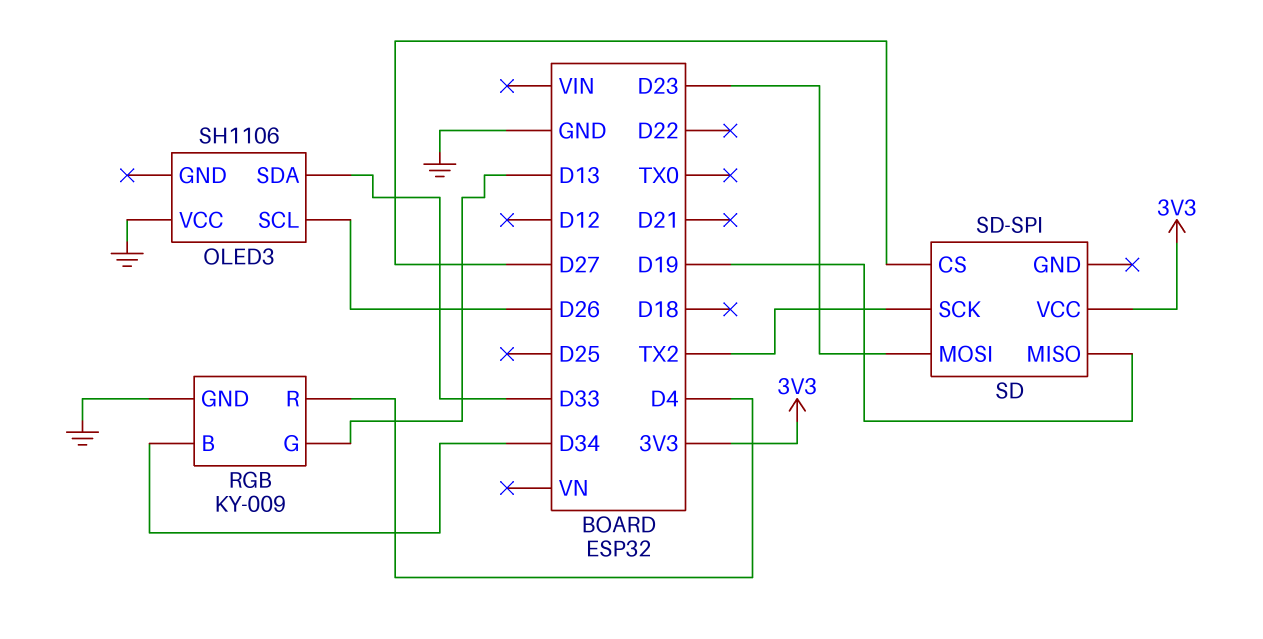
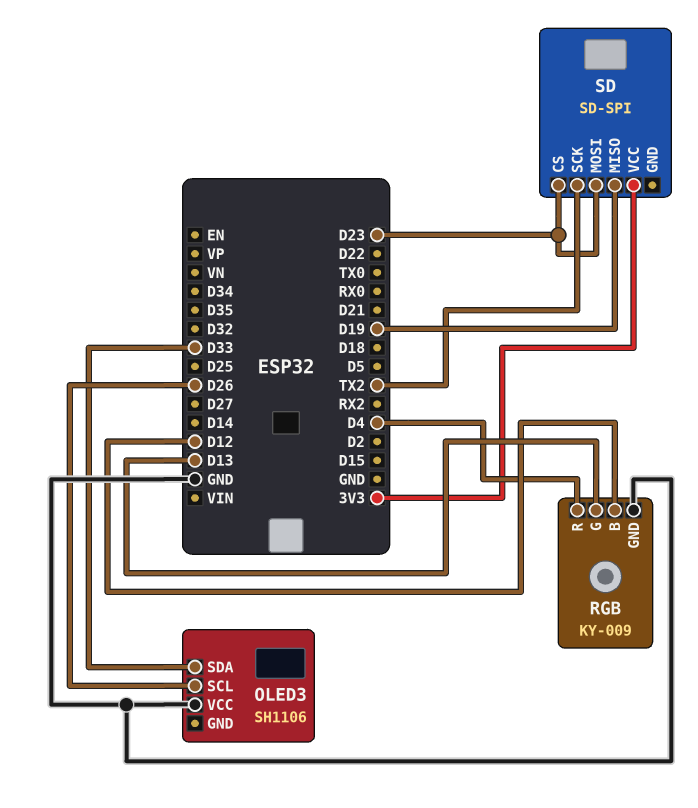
RGB pin B: D34 -> D12
SD pin CS: D27 -> D23

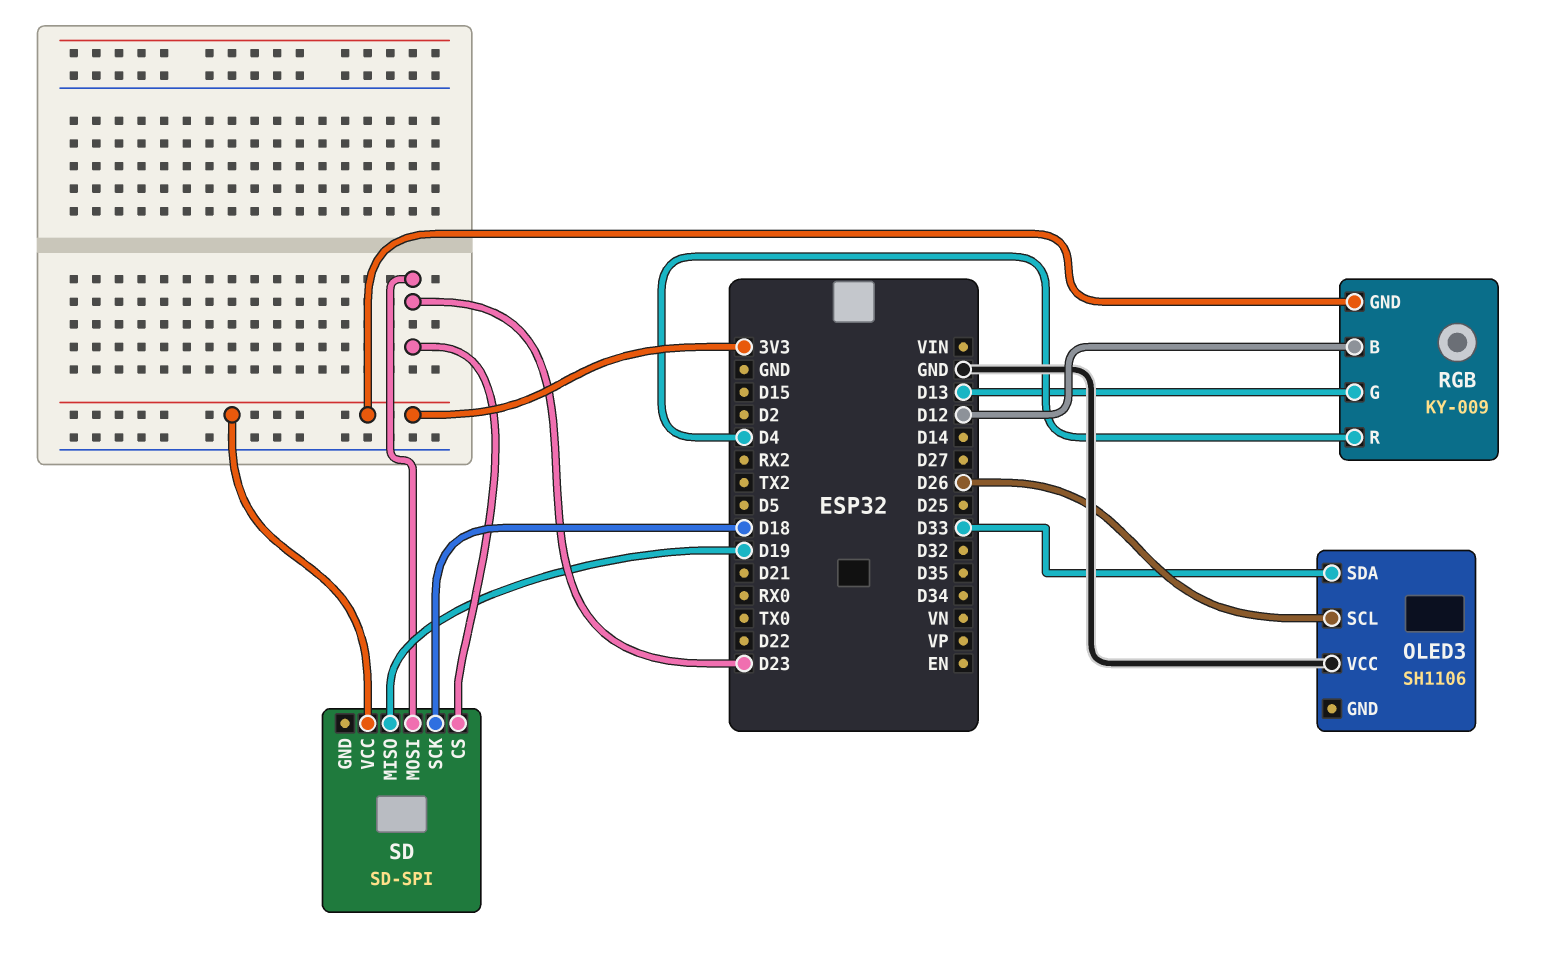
RGB pin GND: GND -> 3V3
SD pin SCK: TX2 -> D18

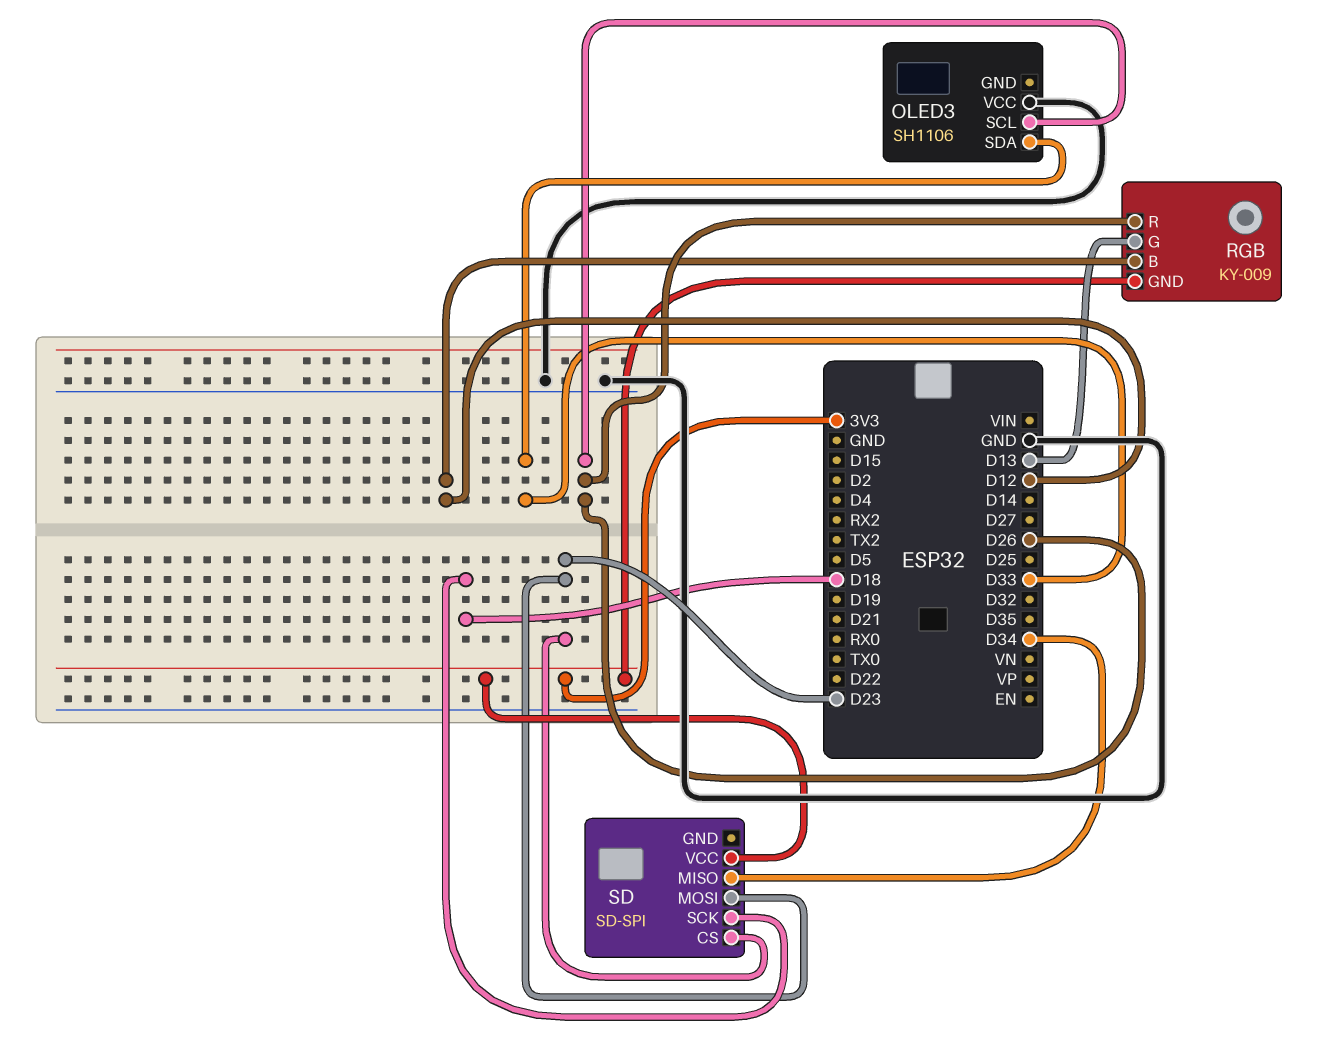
RGB pin R: D4 -> D26
SD pin MISO: D19 -> D34

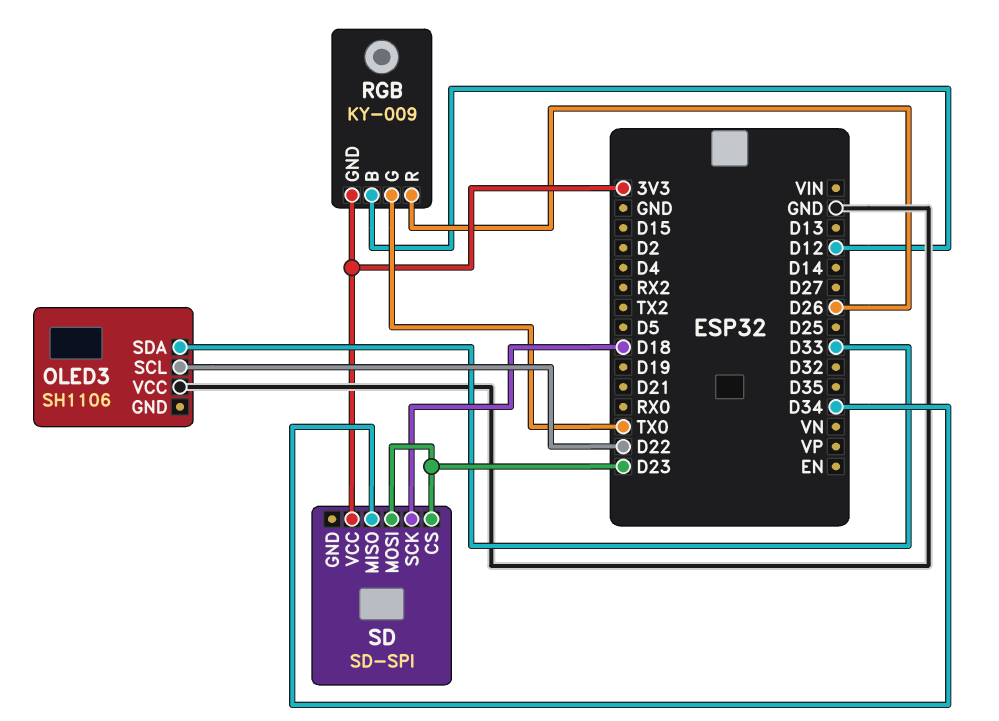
OLED3 pin SCL: D26 -> D22
RGB pin G: D13 -> TX0

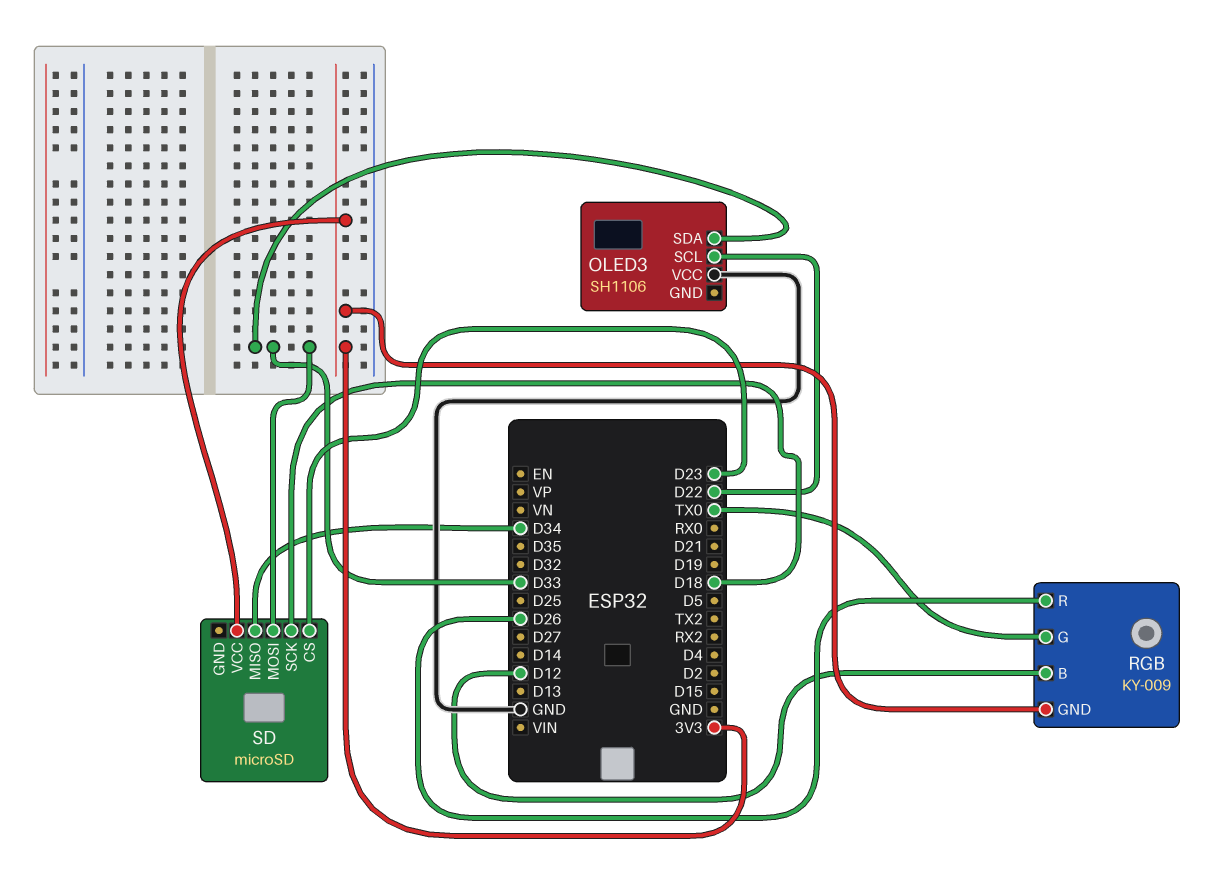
SD: SD-SPI -> microSD
SD pin MOSI: D23 -> D33

